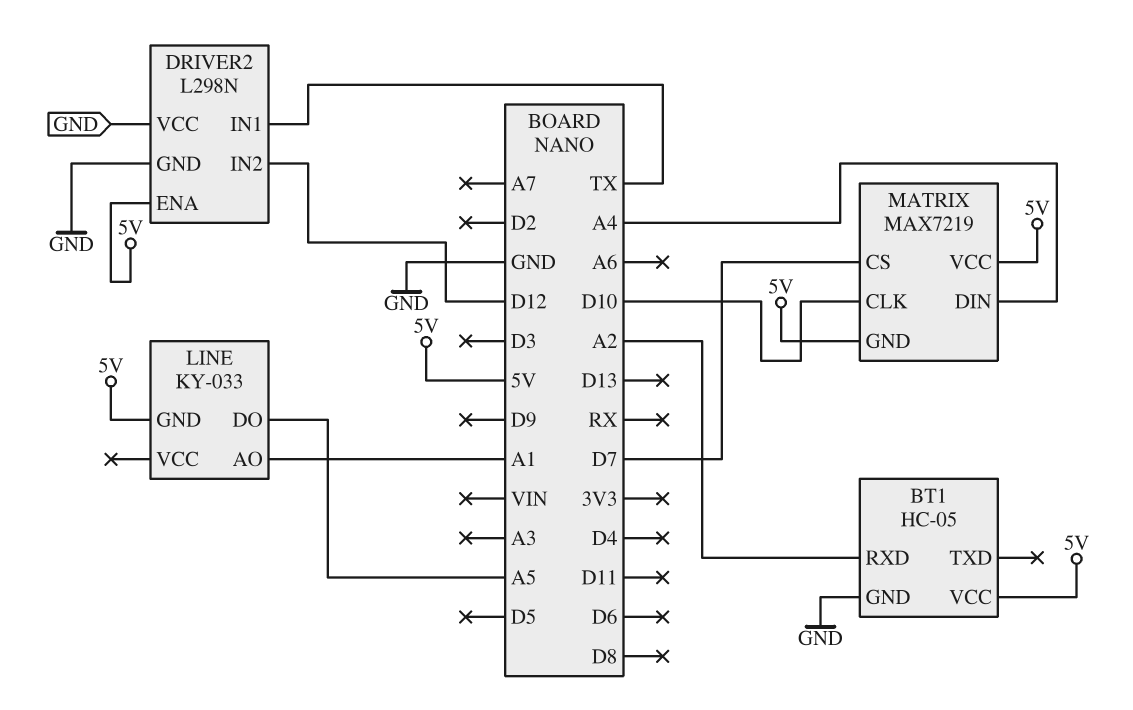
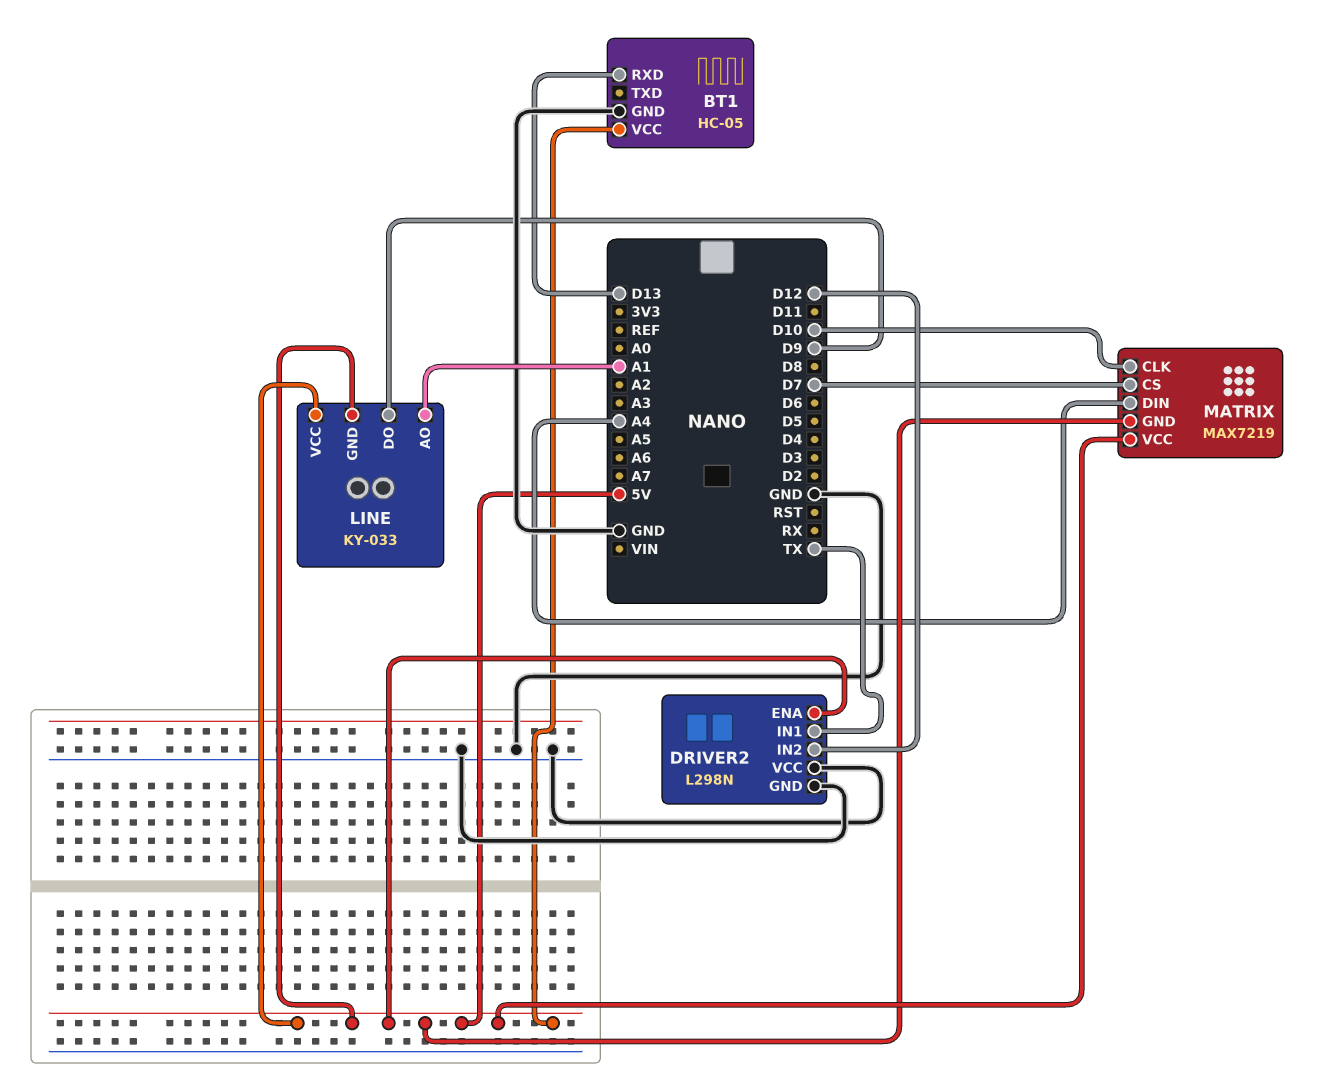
BT1 pin RXD: A2 -> D13
LINE pin DO: A5 -> D9
LINE pin VCC: none -> 5V

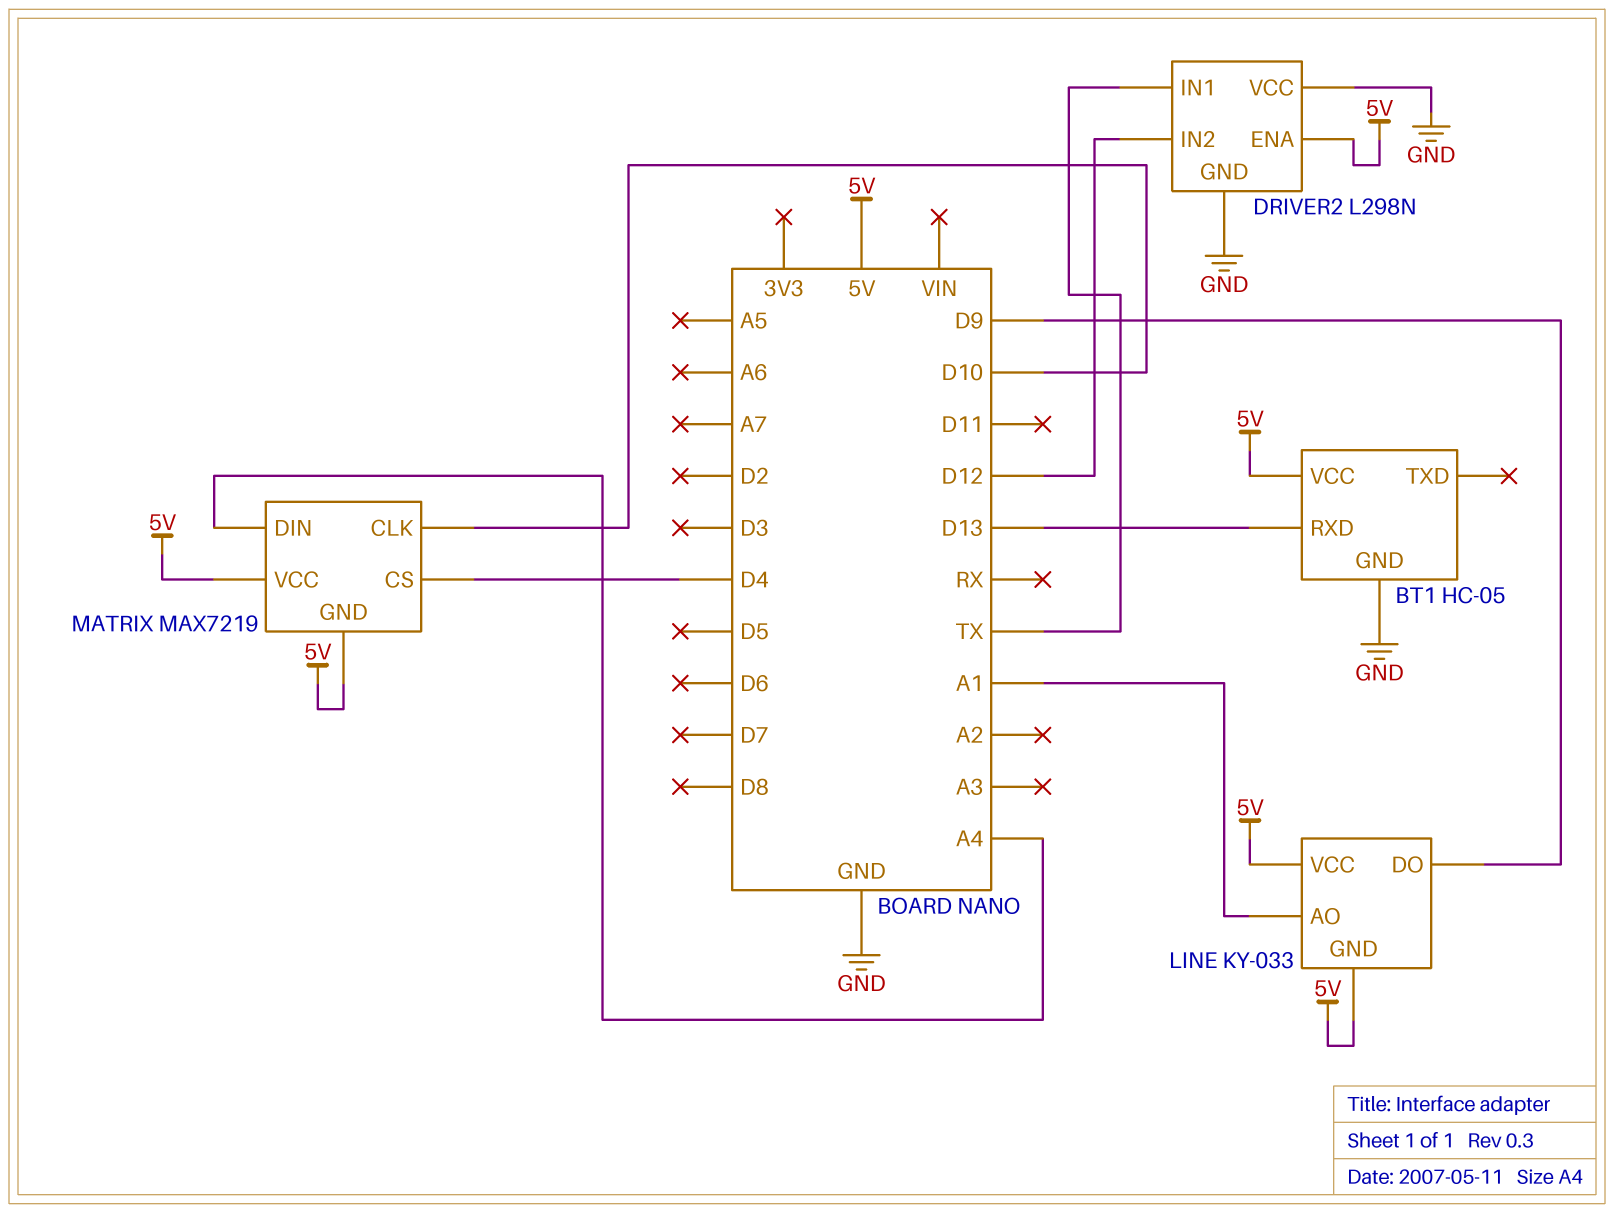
MATRIX pin CS: D7 -> D4

